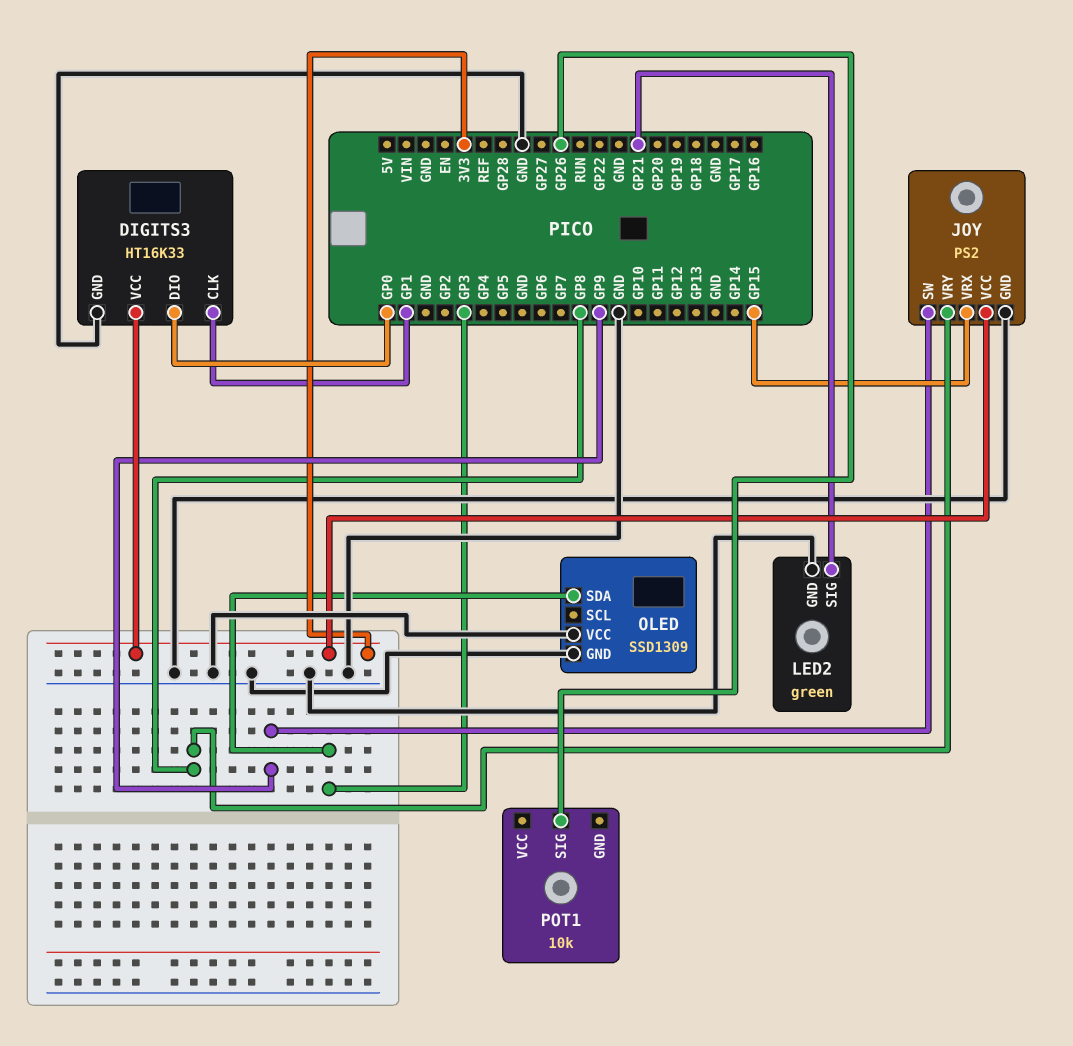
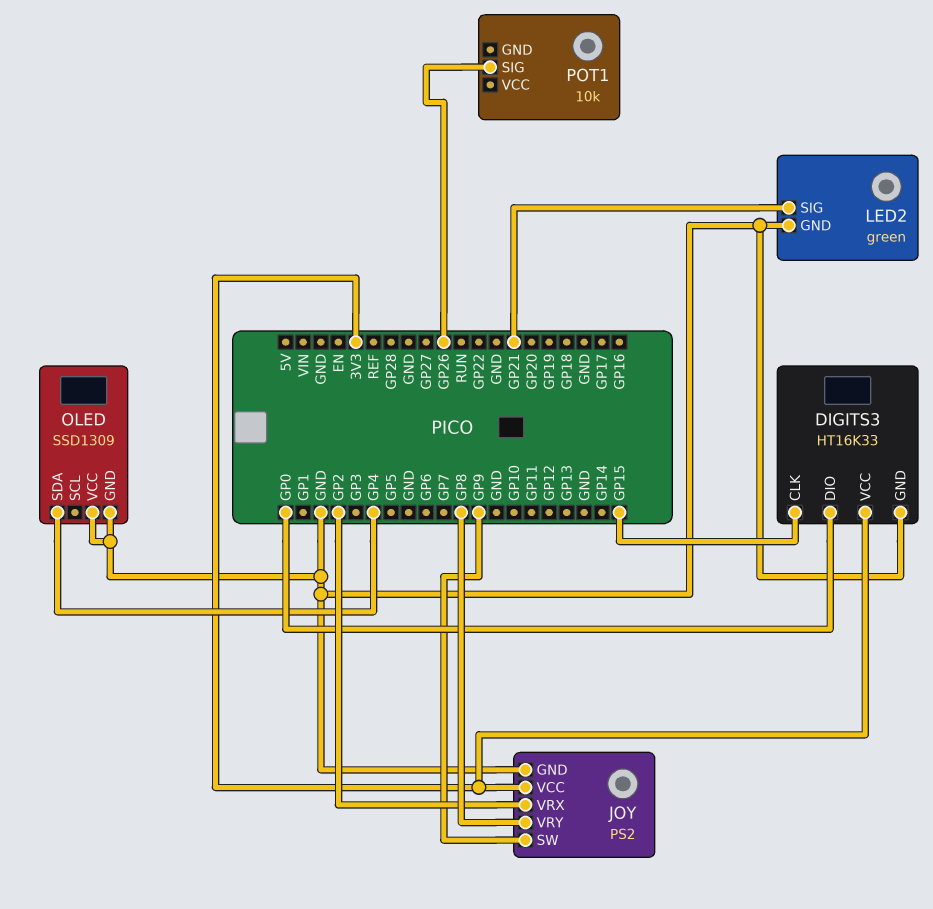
DIGITS3 pin CLK: GP1 -> GP15
JOY pin VRX: GP15 -> GP2
OLED pin SDA: GP3 -> GP4

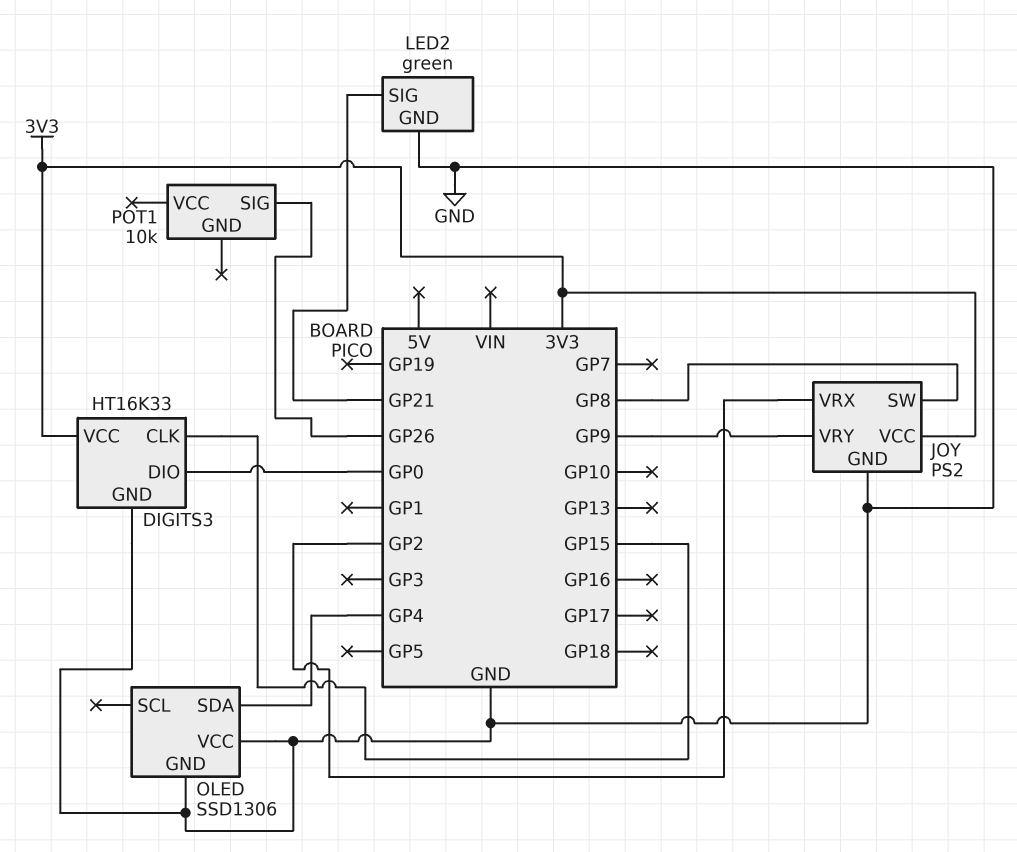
JOY pin SW: GP9 -> GP8
JOY pin VRY: GP8 -> GP9
OLED: SSD1309 -> SSD1306

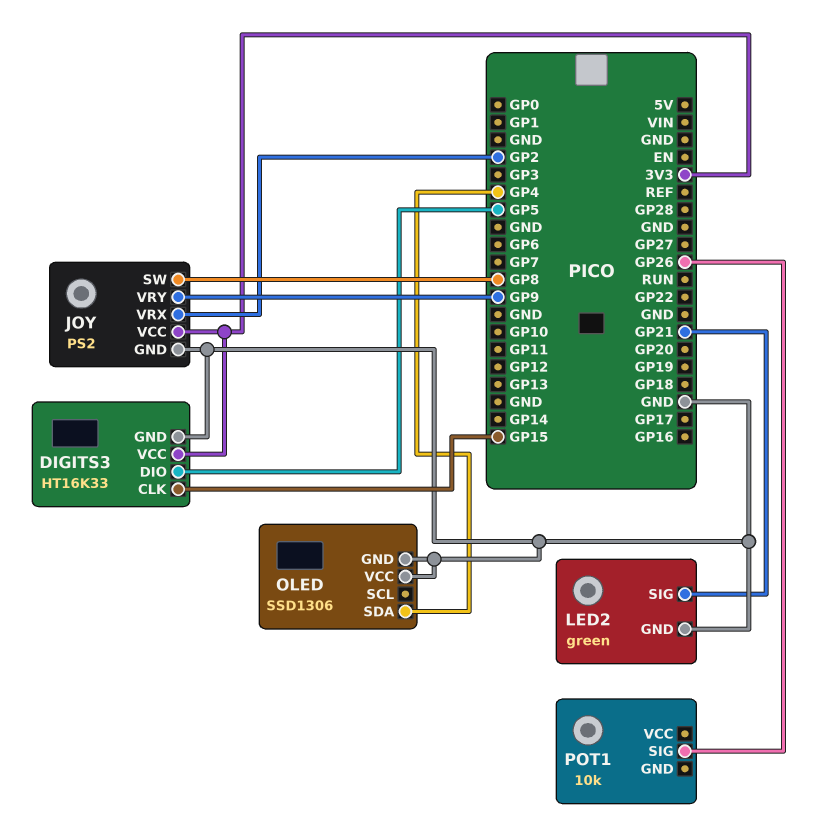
DIGITS3 pin DIO: GP0 -> GP5

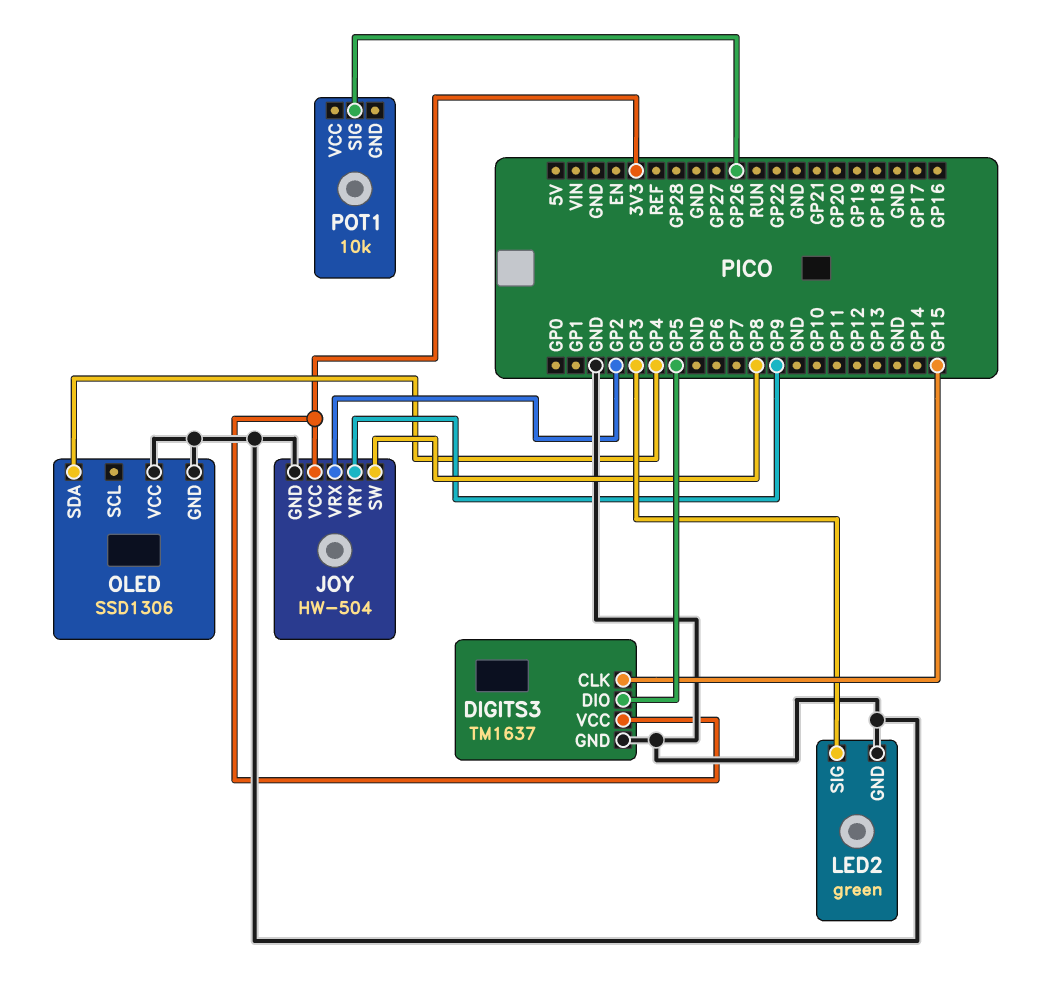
DIGITS3: HT16K33 -> TM1637
JOY: PS2 -> HW-504
LED2 pin SIG: GP21 -> GP3

